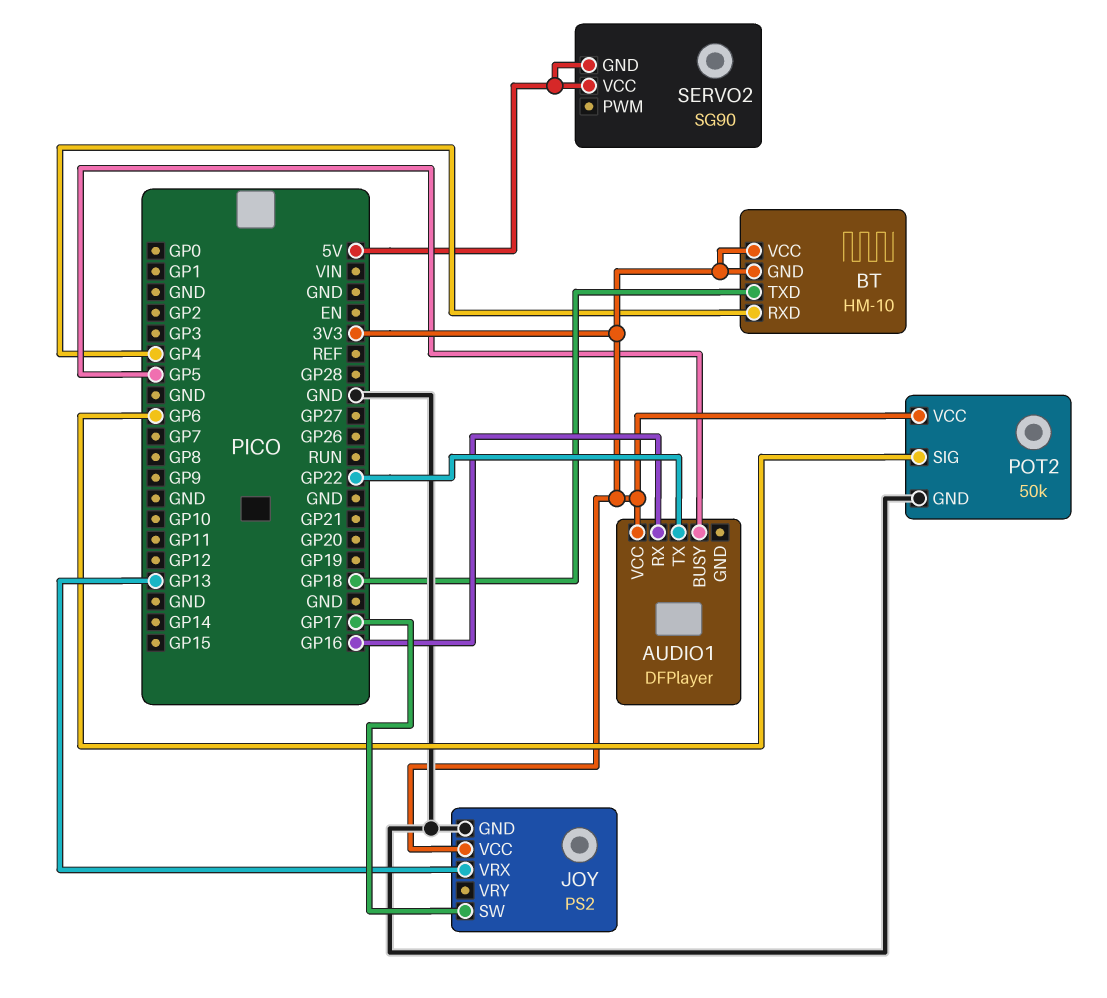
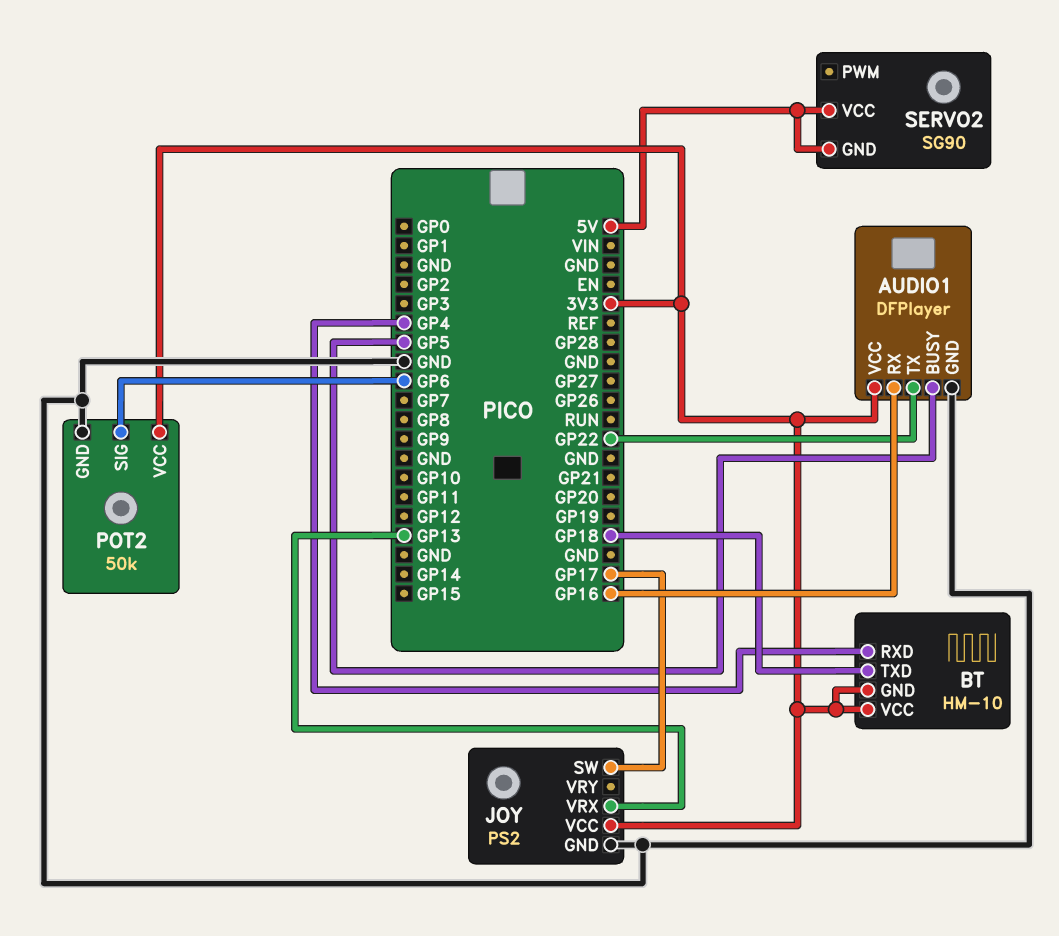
AUDIO1 pin GND: none -> GND

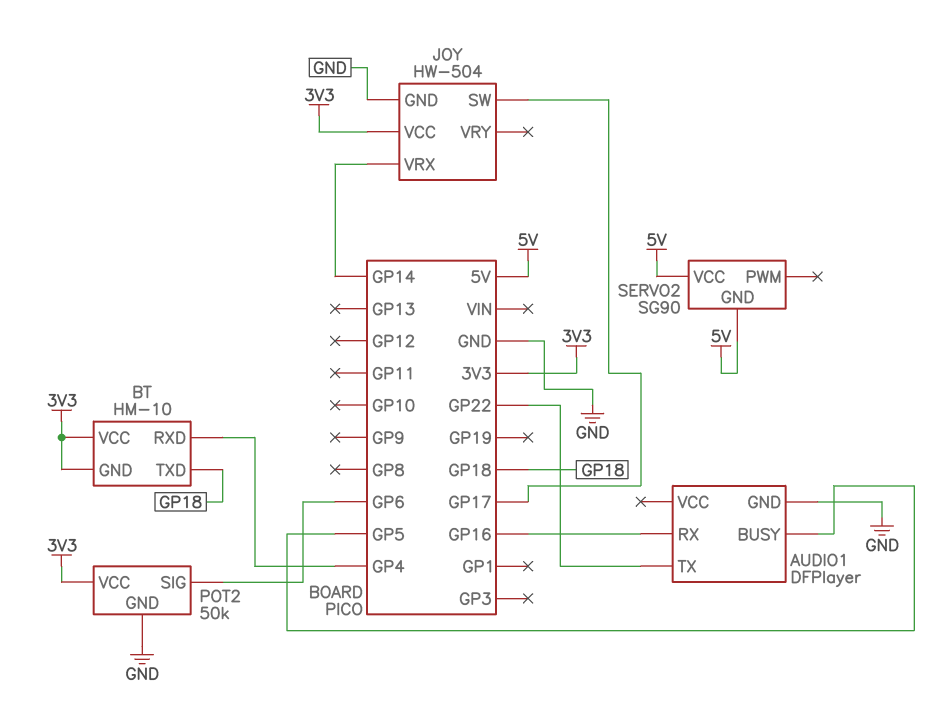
AUDIO1 pin VCC: 3V3 -> none
JOY: PS2 -> HW-504
JOY pin VRX: GP13 -> GP14

